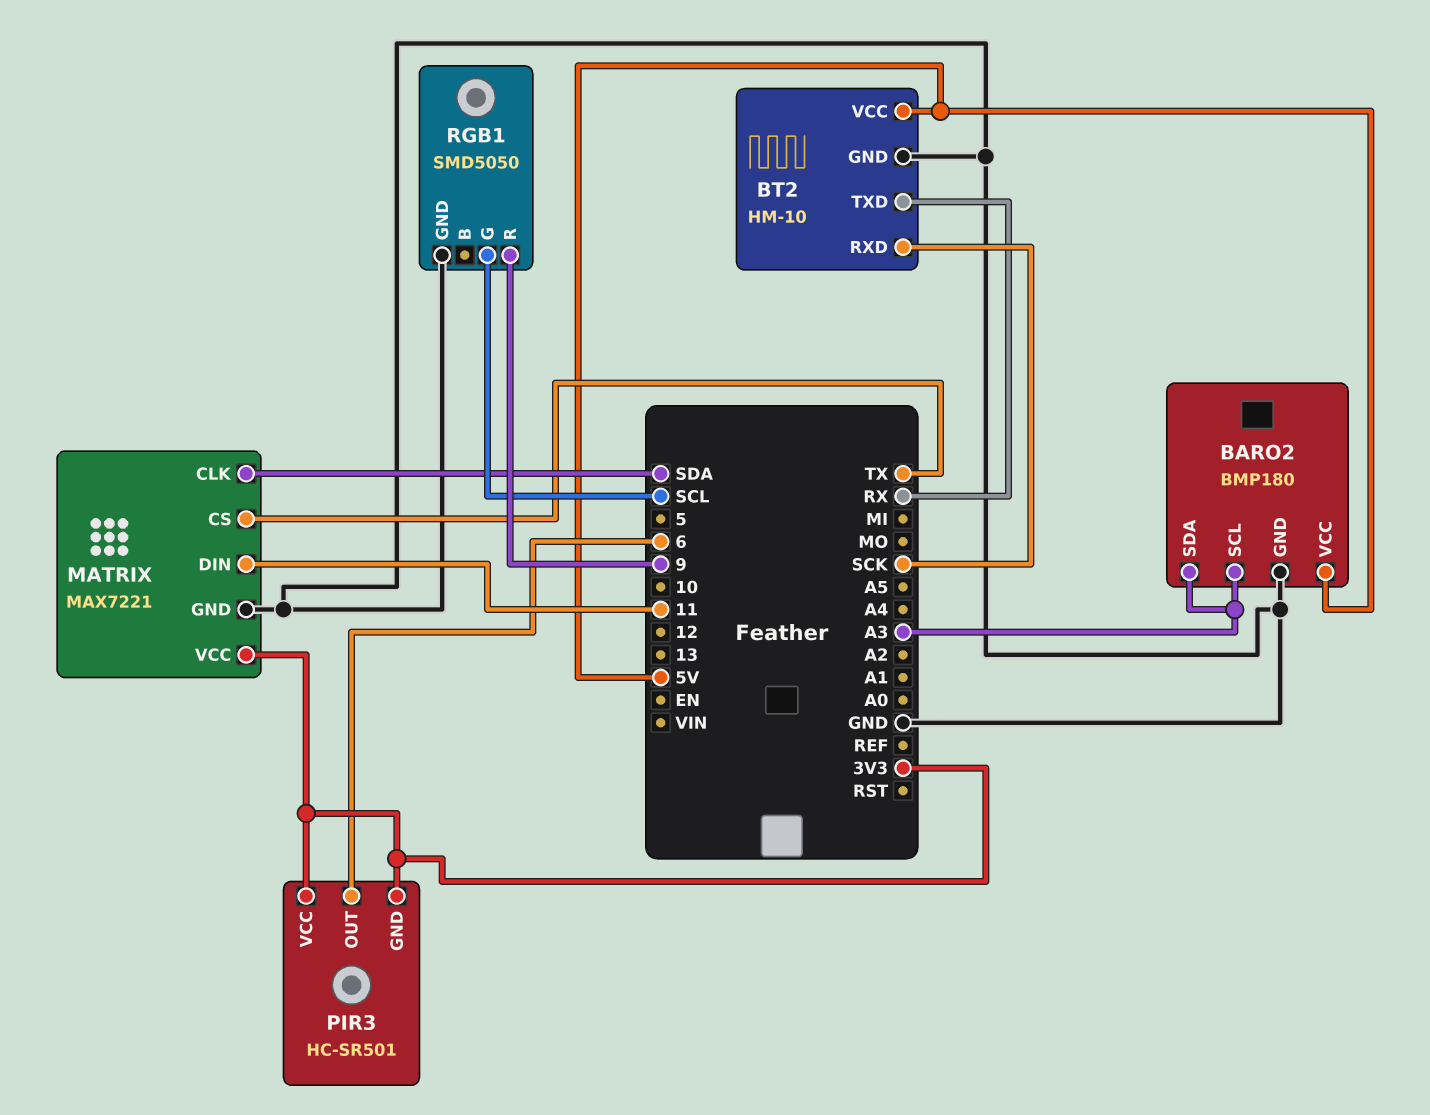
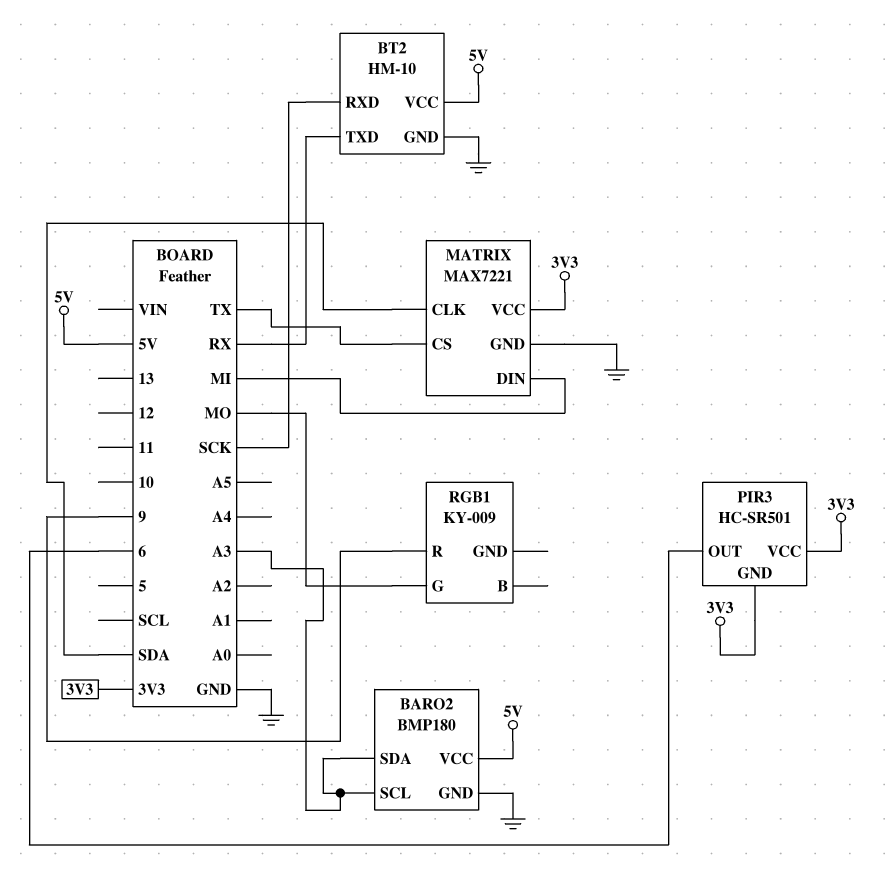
MATRIX pin DIN: 11 -> MI
RGB1: SMD5050 -> KY-009
RGB1 pin G: SCL -> MO
RGB1 pin GND: GND -> none

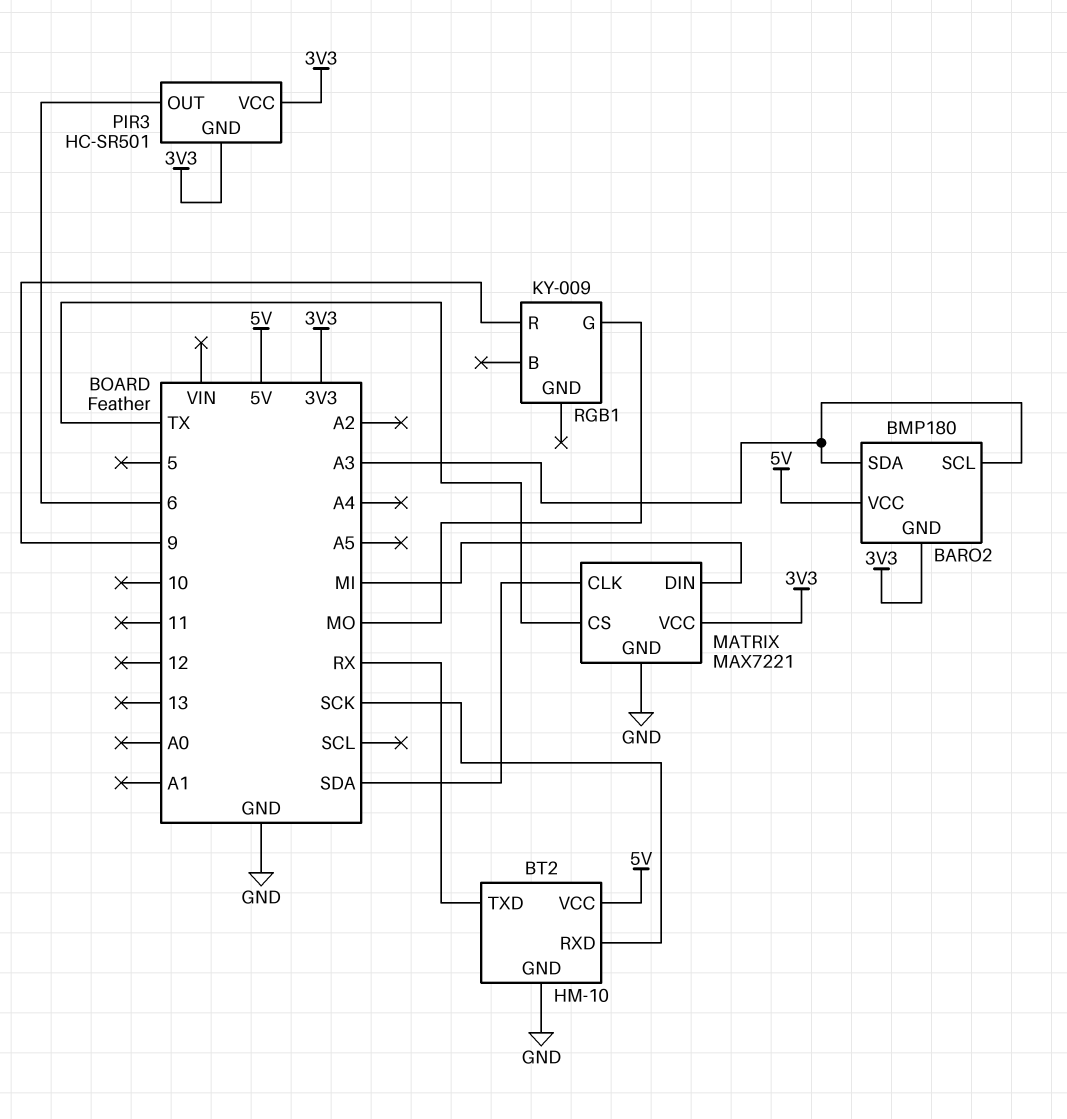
BARO2 pin GND: GND -> 3V3

